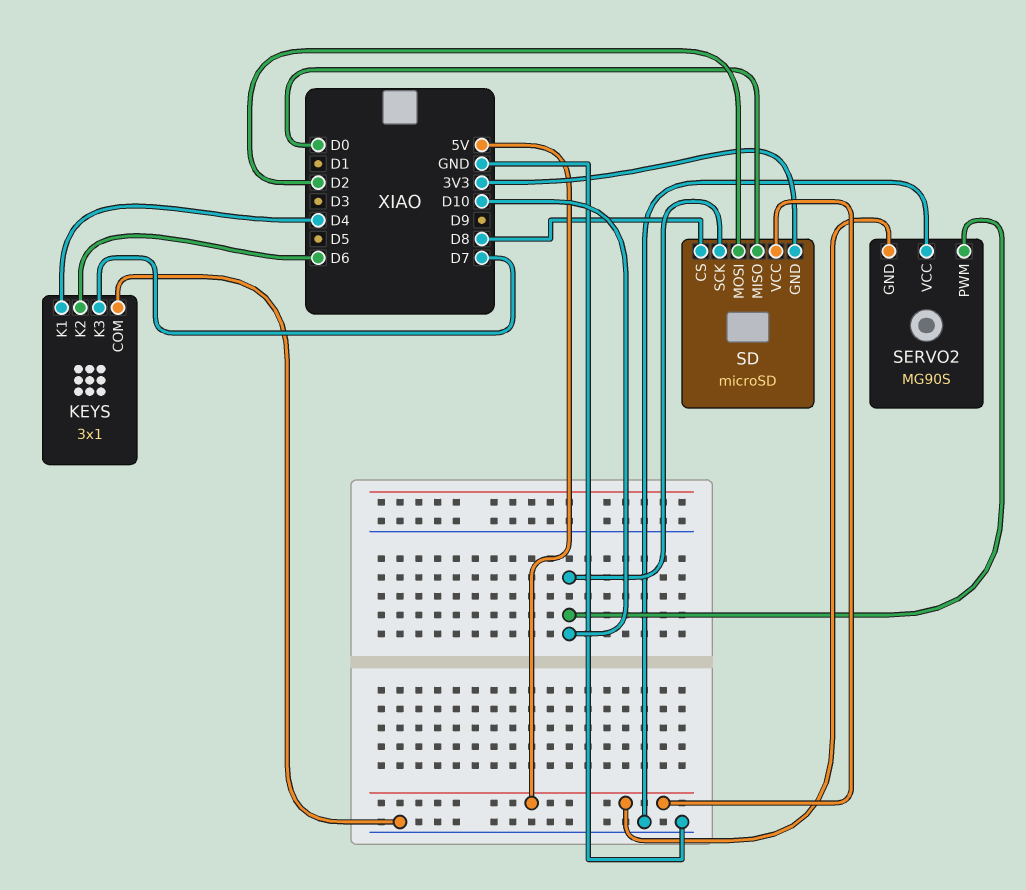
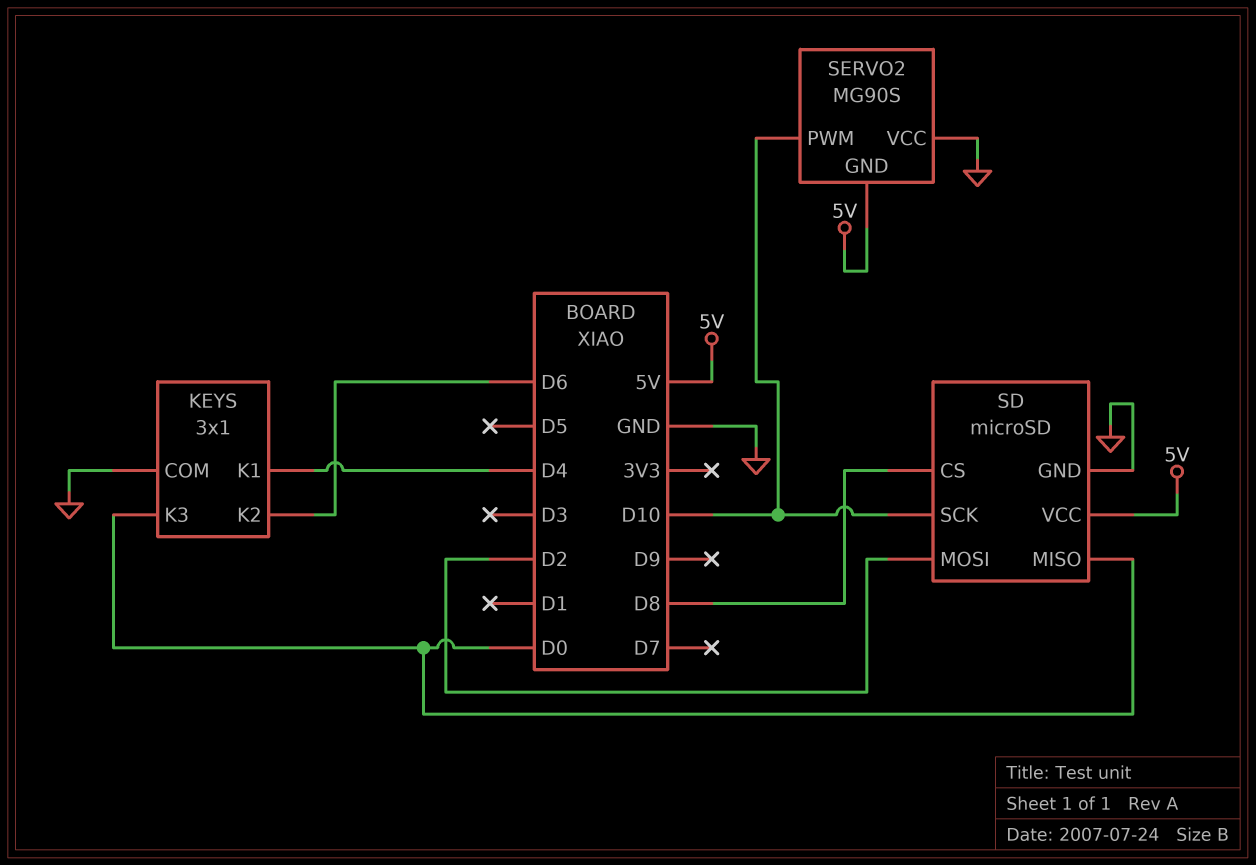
KEYS pin K3: D7 -> D0
SD pin GND: 3V3 -> GND

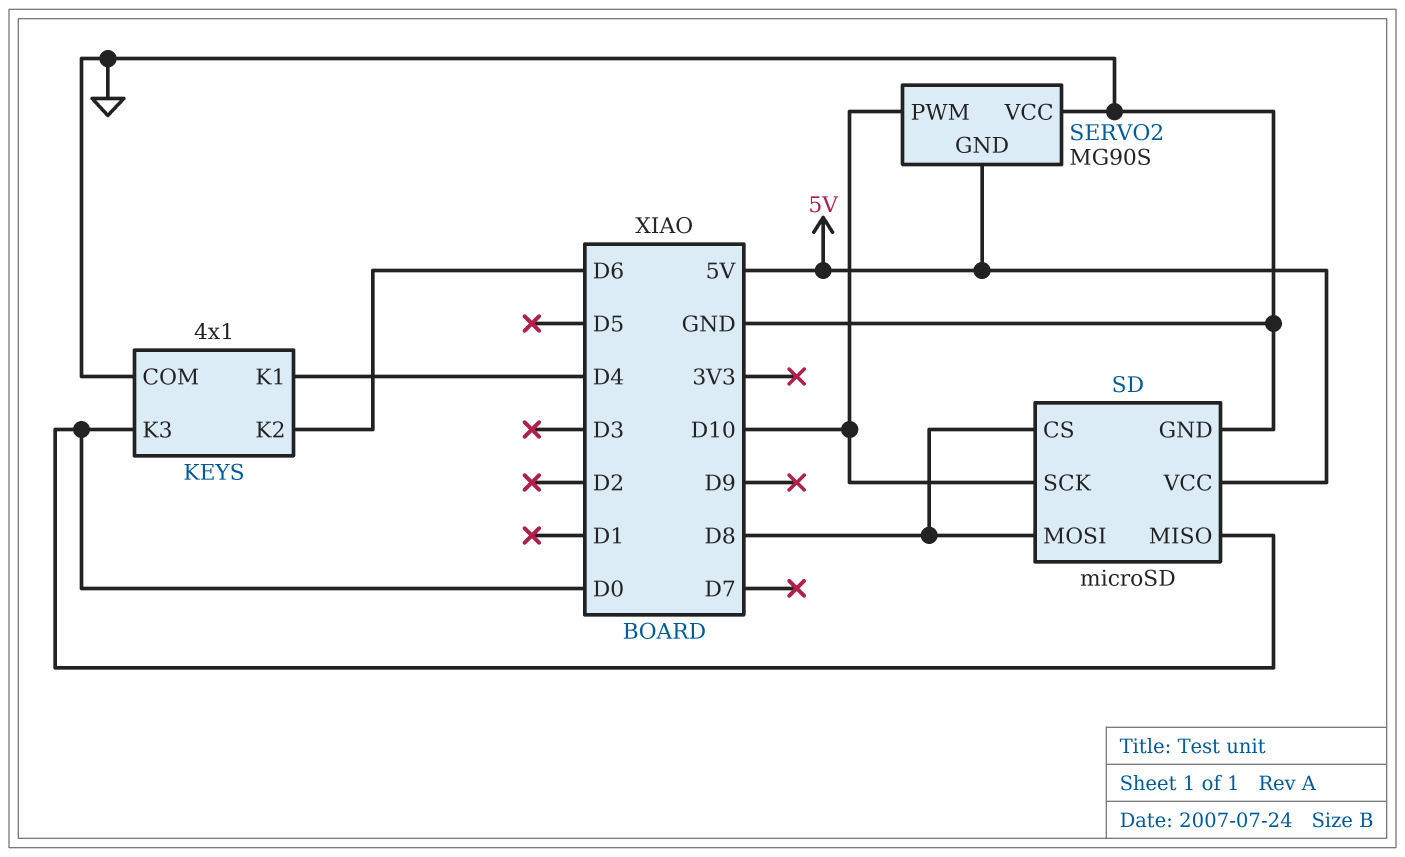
KEYS: 3x1 -> 4x1
SD pin MOSI: D2 -> D8

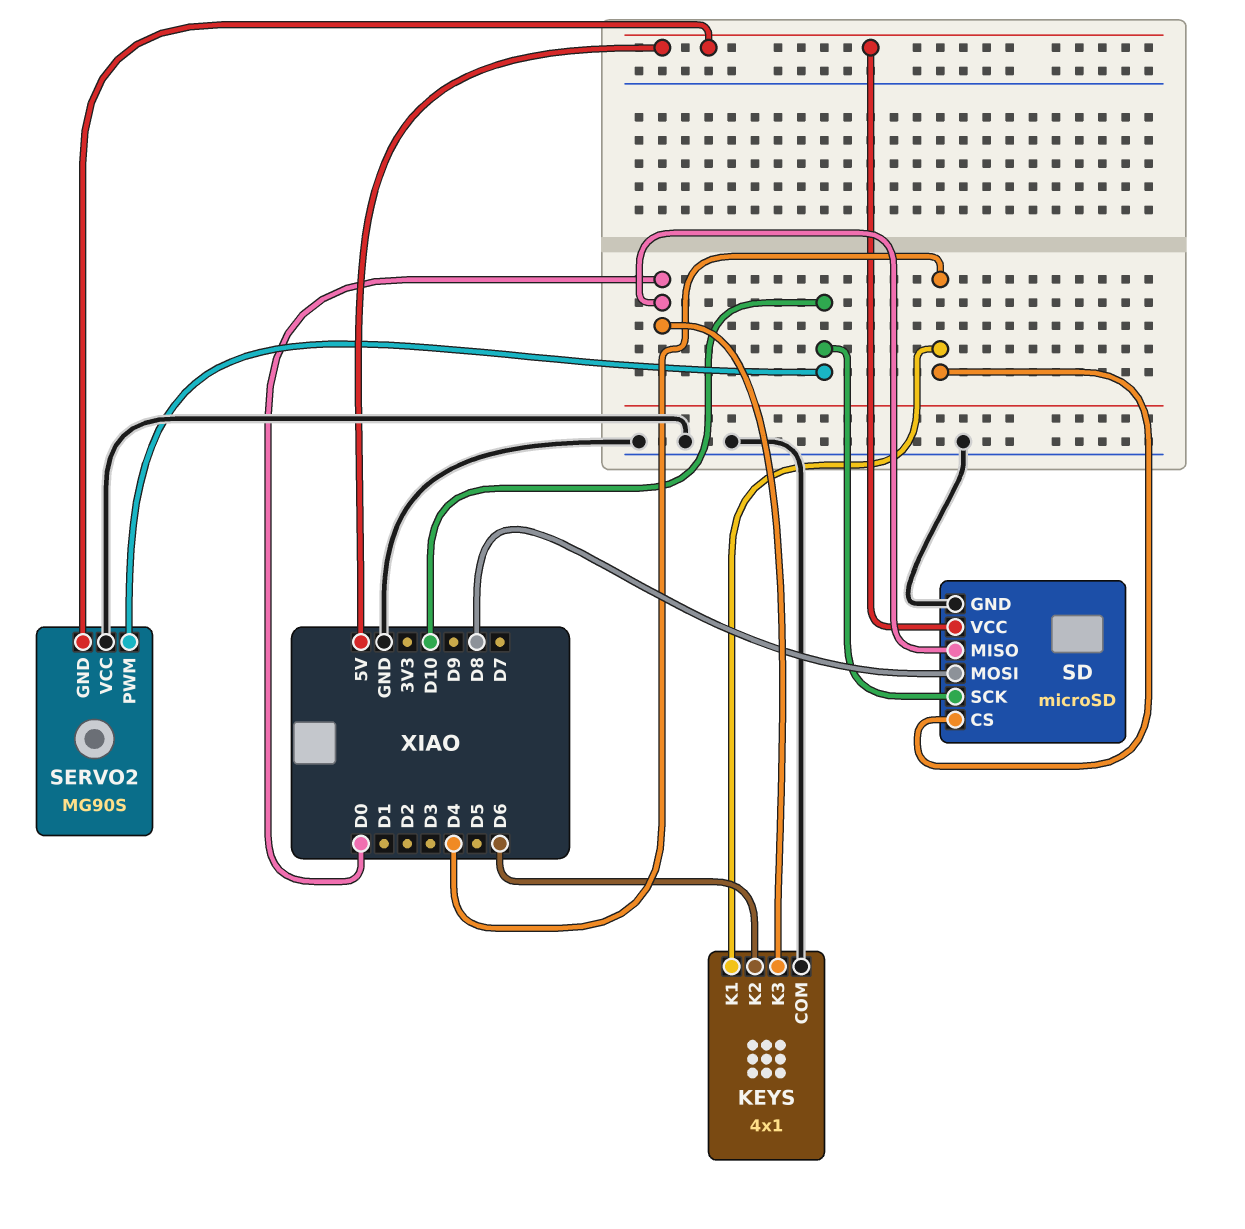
SD pin CS: D8 -> D4

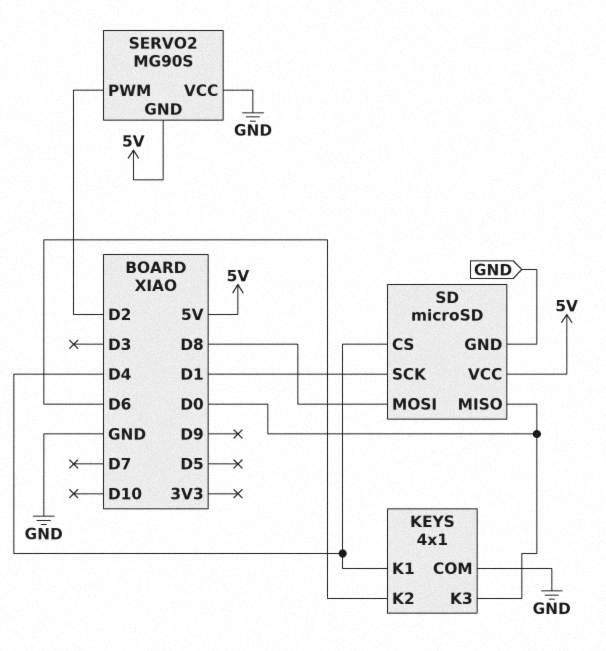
SD pin SCK: D10 -> D1
SERVO2 pin PWM: D10 -> D2

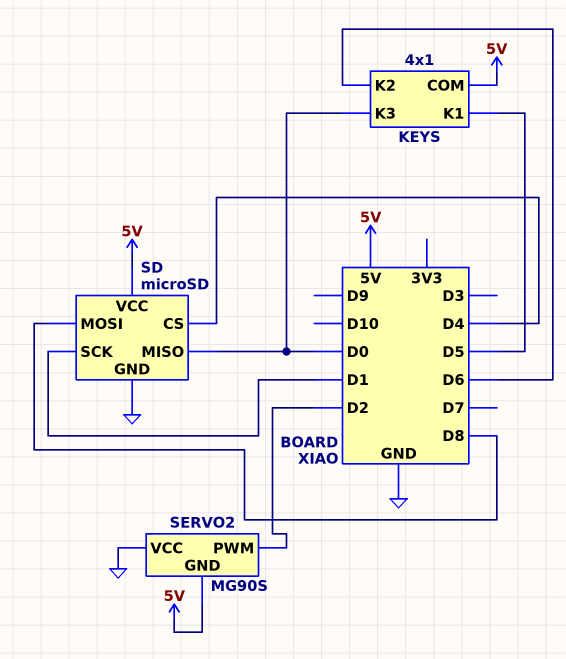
KEYS pin COM: GND -> 5V
KEYS pin K1: D4 -> D5

